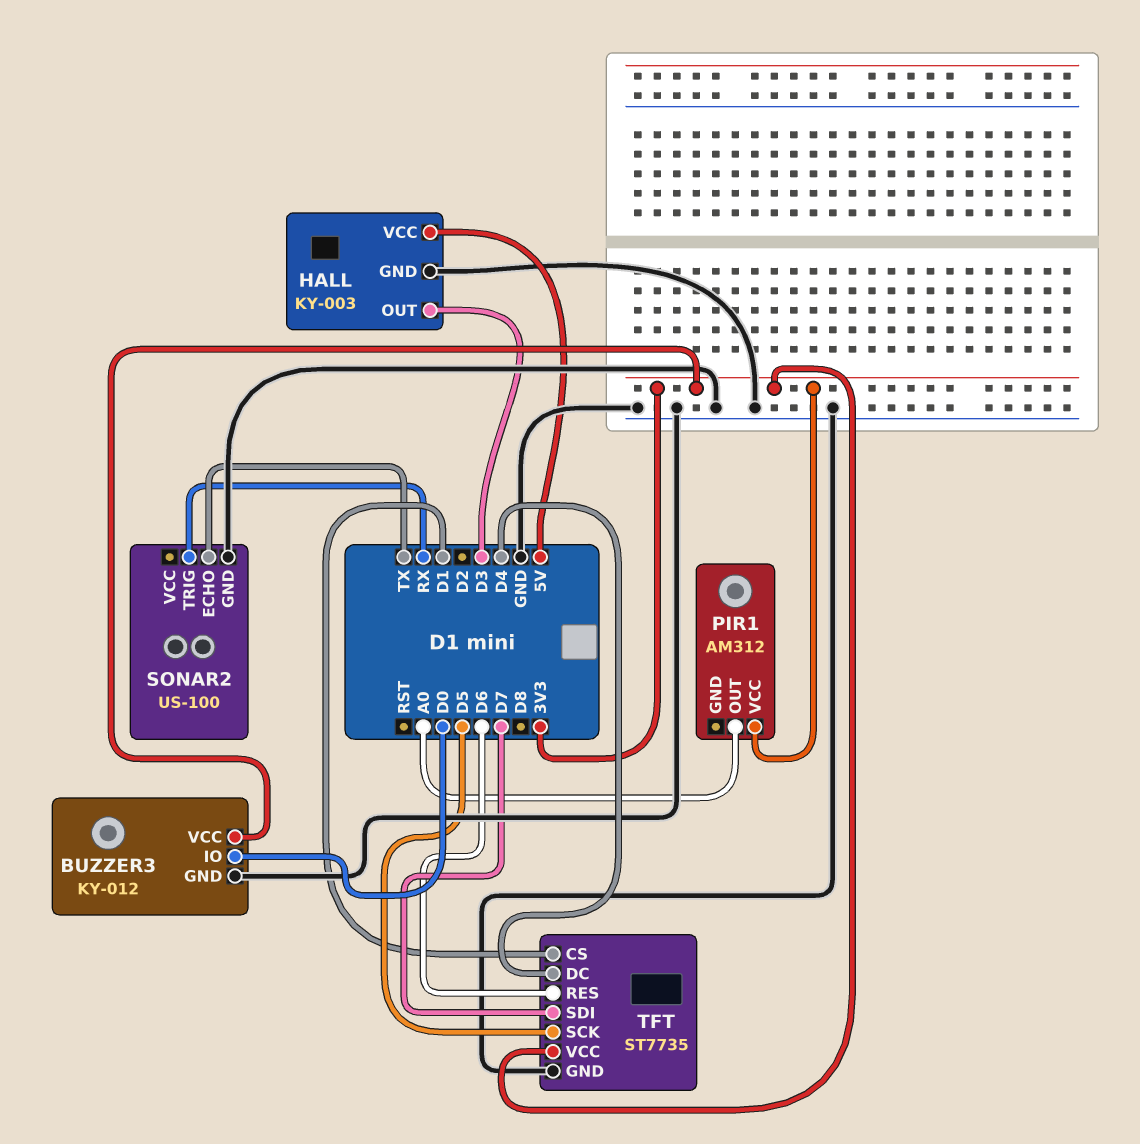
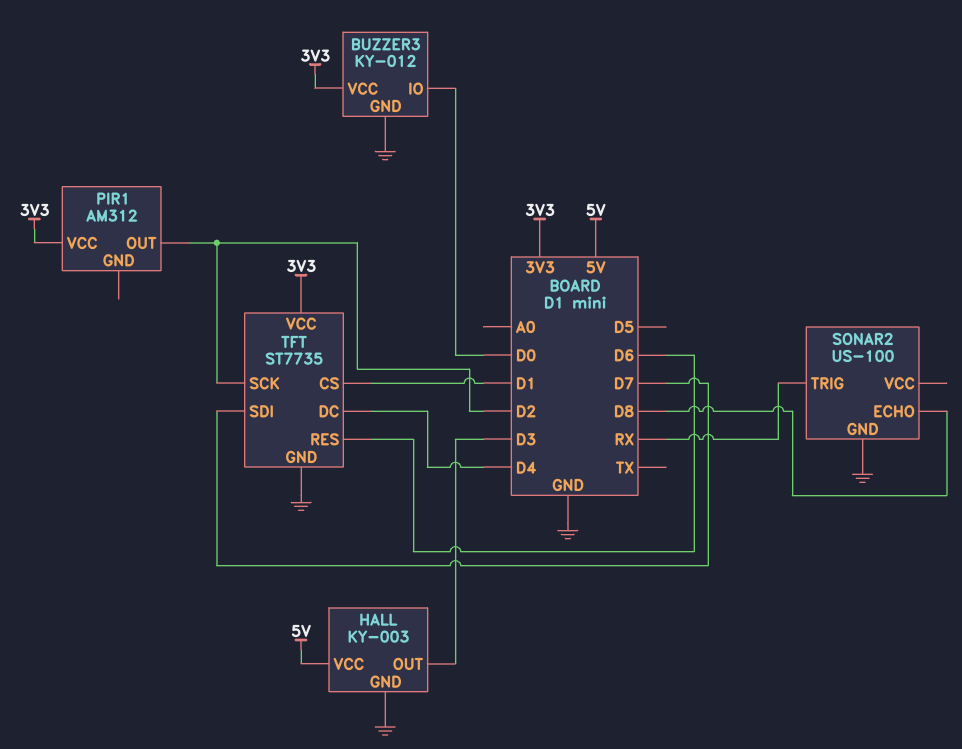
PIR1 pin OUT: A0 -> D2
SONAR2 pin ECHO: TX -> D8
TFT pin SCK: D5 -> D2

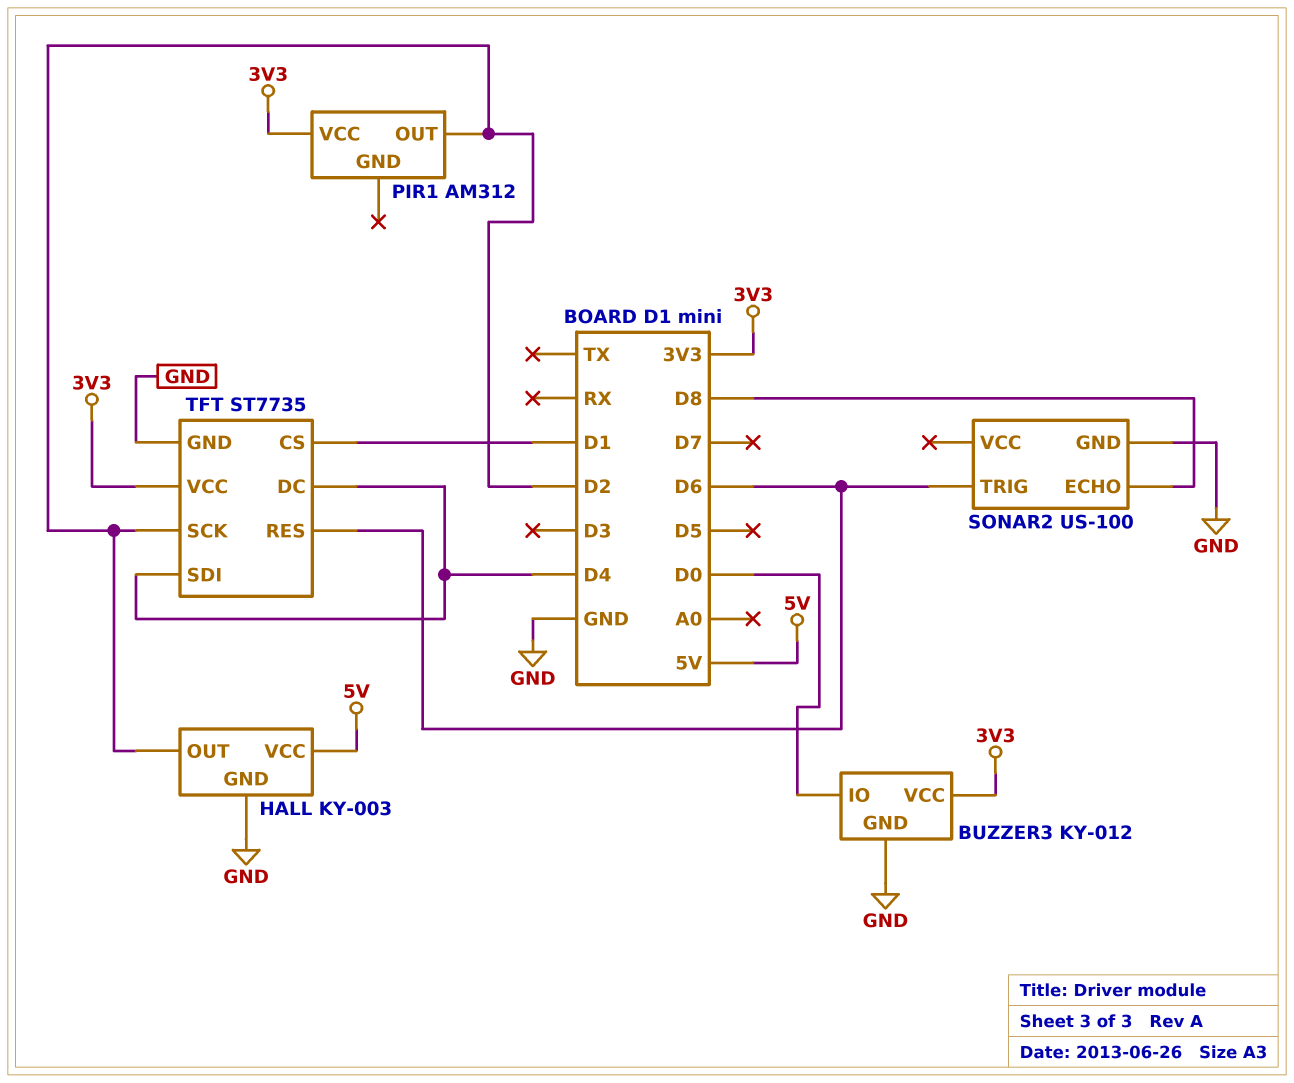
HALL pin OUT: D3 -> D2
SONAR2 pin TRIG: RX -> D6
TFT pin SDI: D7 -> D4

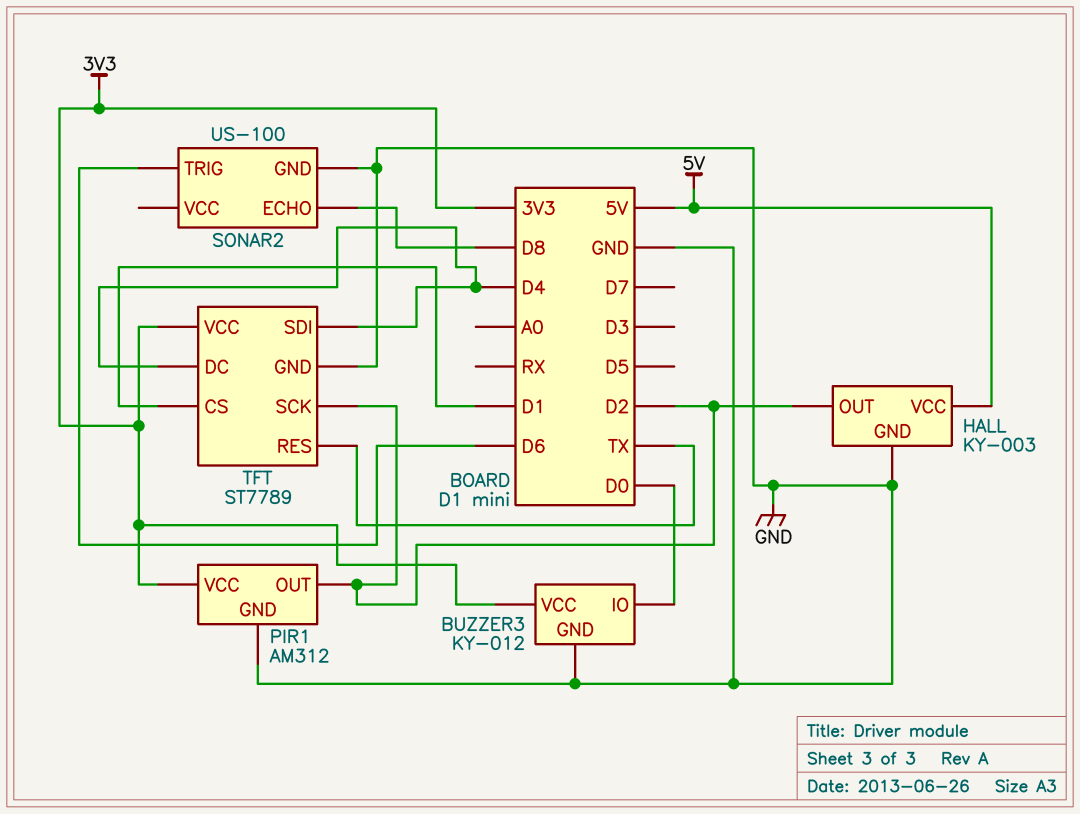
PIR1 pin GND: none -> GND
TFT: ST7735 -> ST7789
TFT pin RES: D6 -> TX

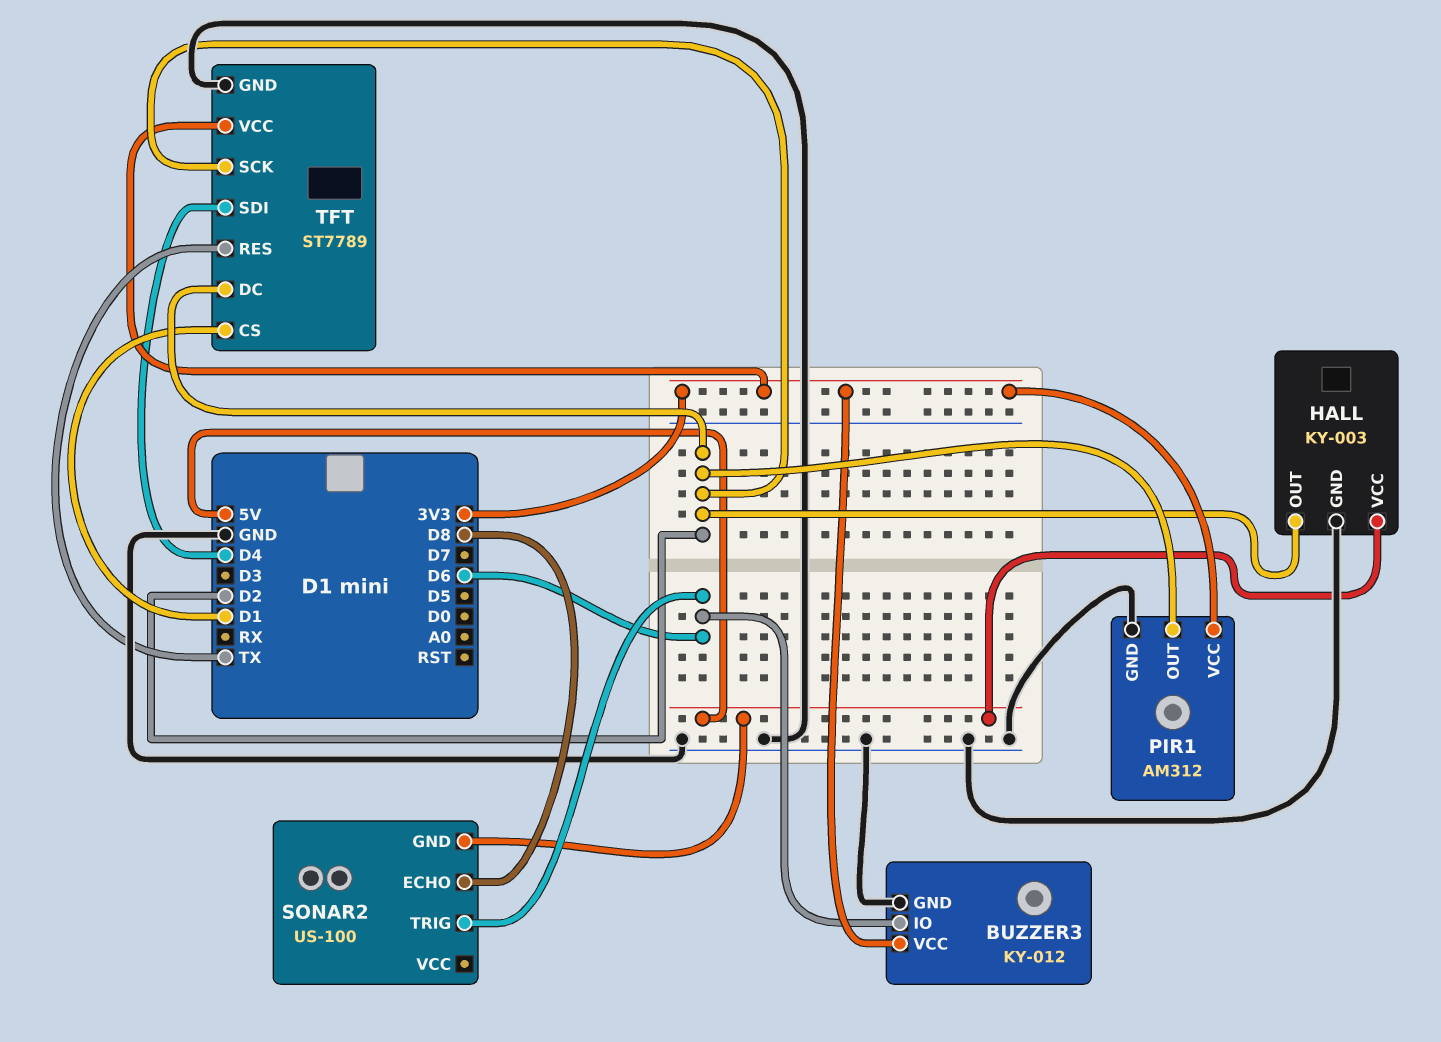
BUZZER3 pin IO: D0 -> D6
SONAR2 pin GND: GND -> 5V
TFT pin DC: D4 -> D2

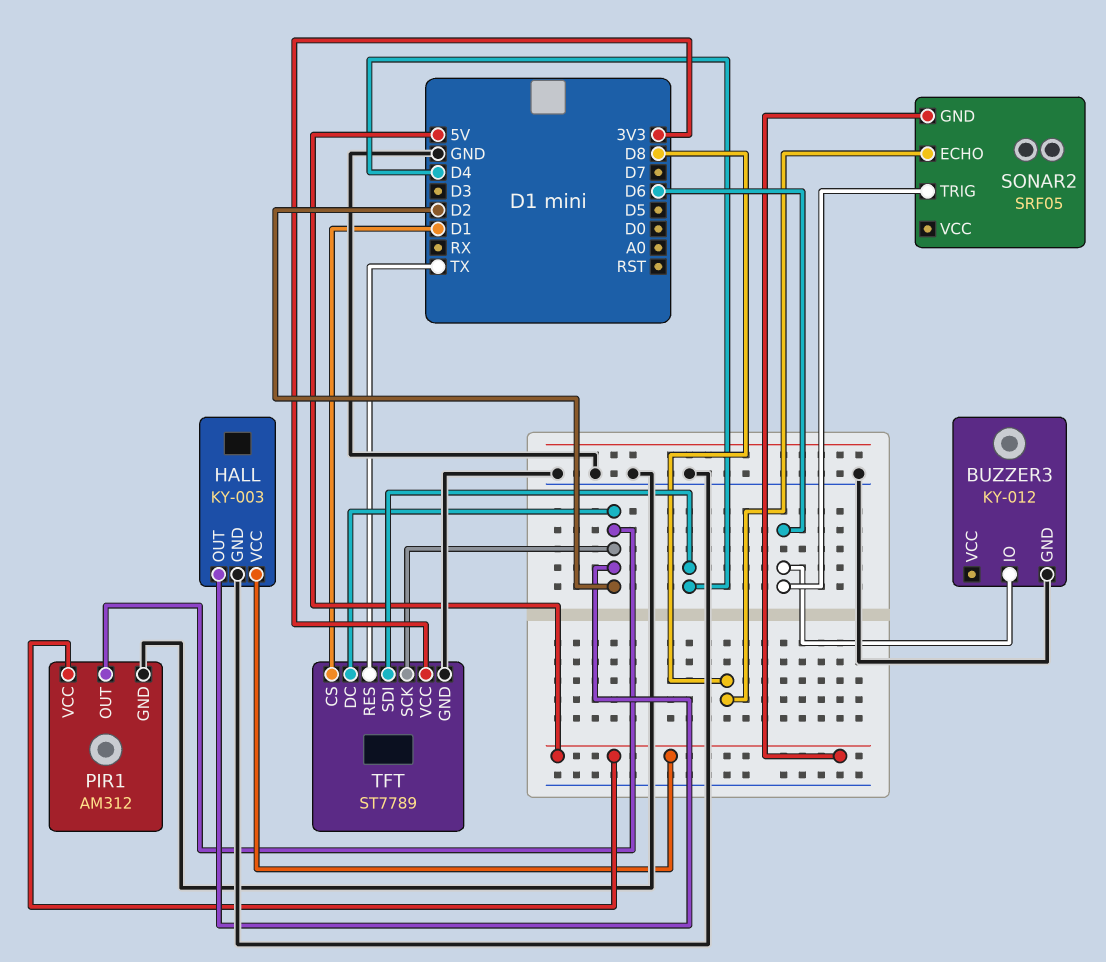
BUZZER3 pin VCC: 3V3 -> none
PIR1 pin VCC: 3V3 -> 5V
SONAR2: US-100 -> SRF05

